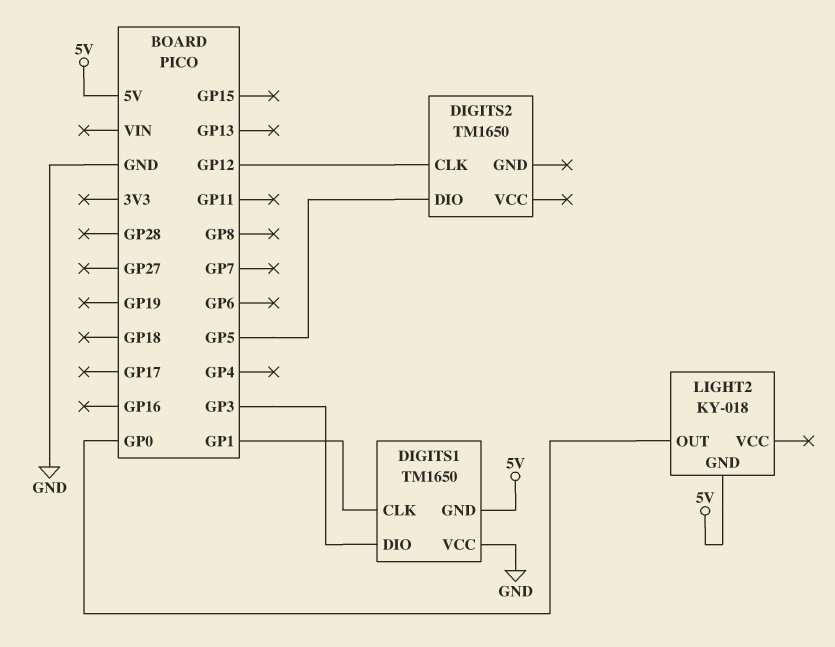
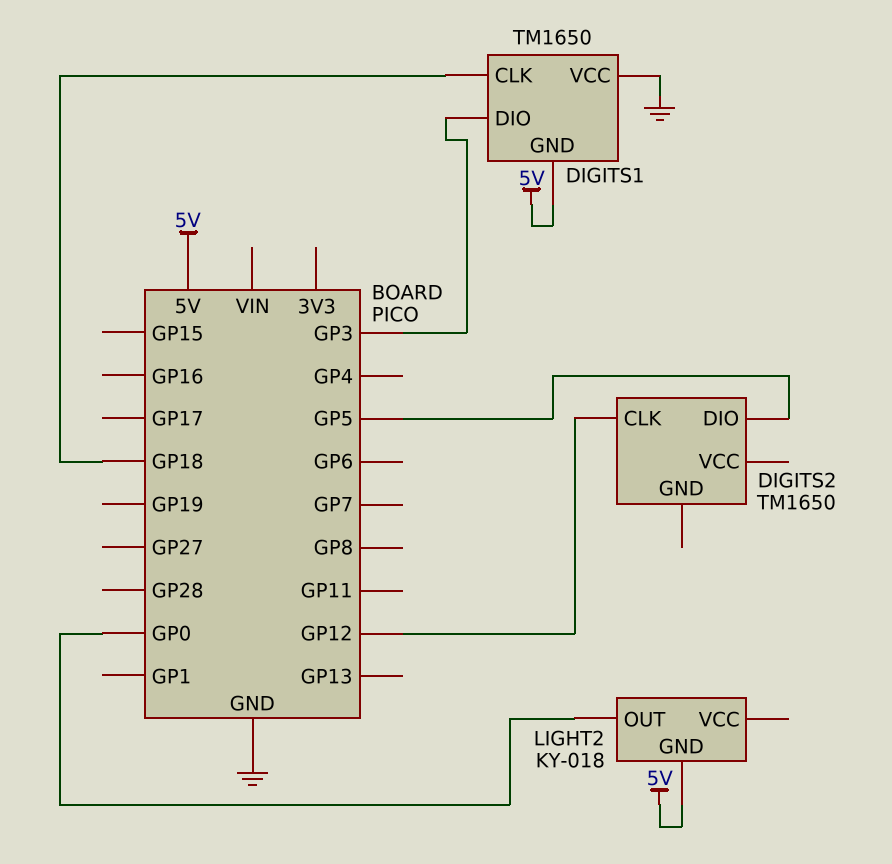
DIGITS1 pin CLK: GP1 -> GP18

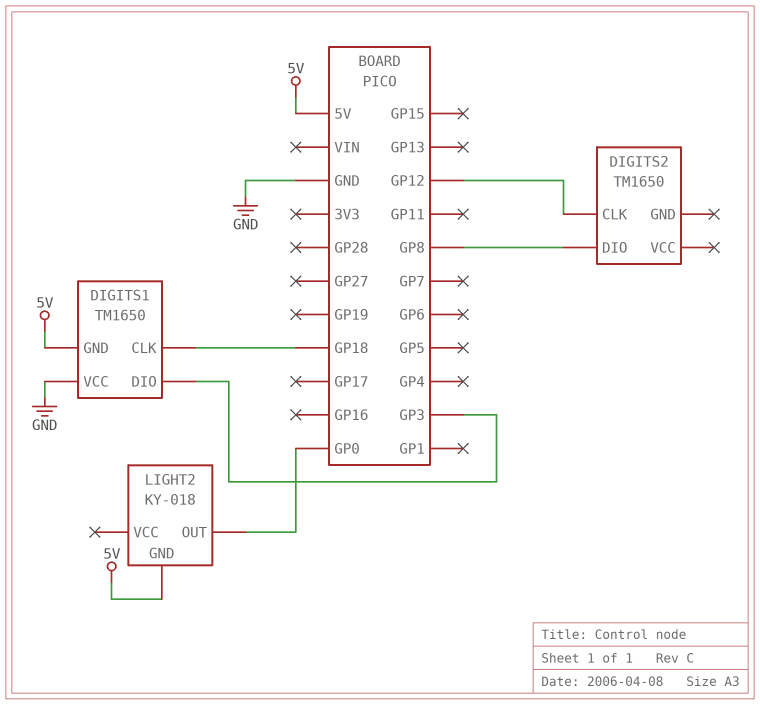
DIGITS2 pin DIO: GP5 -> GP8

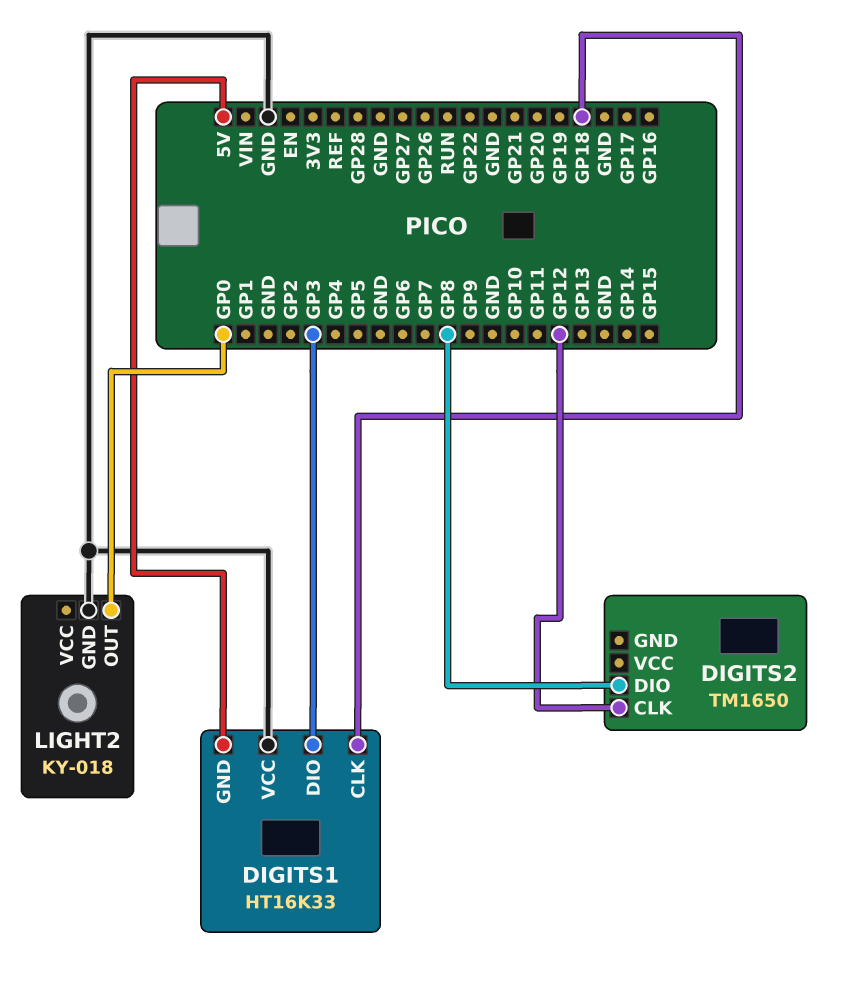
DIGITS1: TM1650 -> HT16K33
LIGHT2 pin GND: 5V -> GND

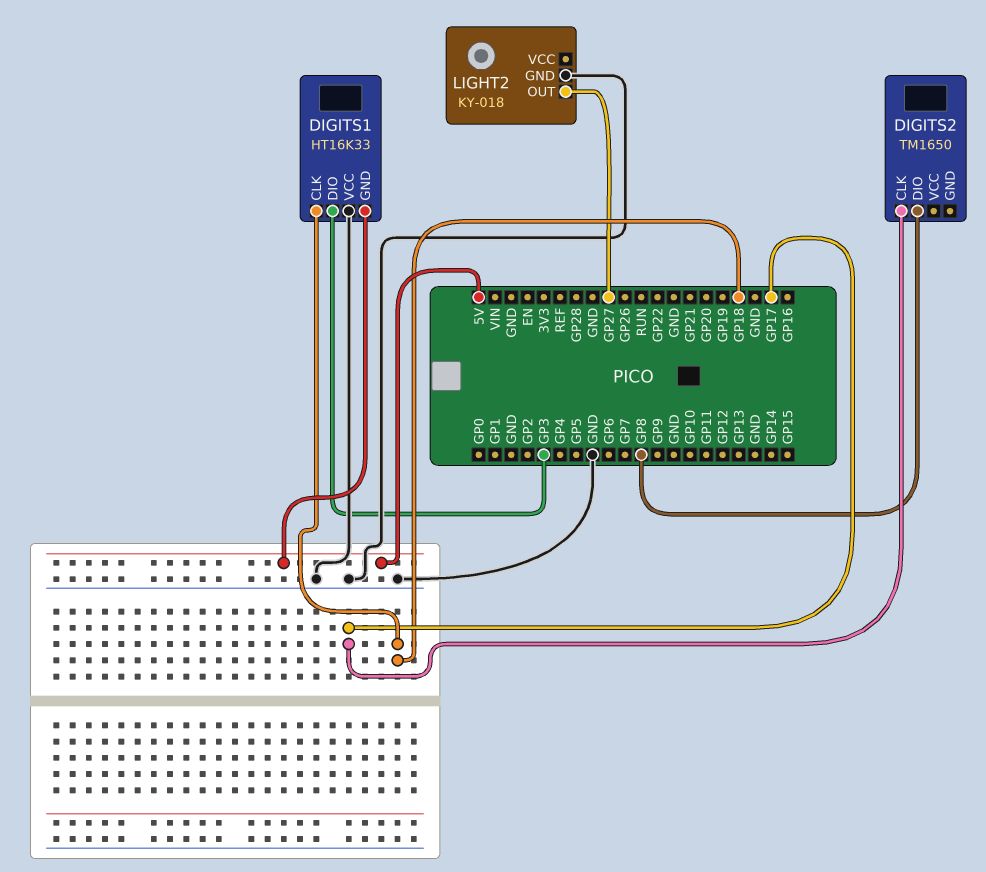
DIGITS2 pin CLK: GP12 -> GP17
LIGHT2 pin OUT: GP0 -> GP27

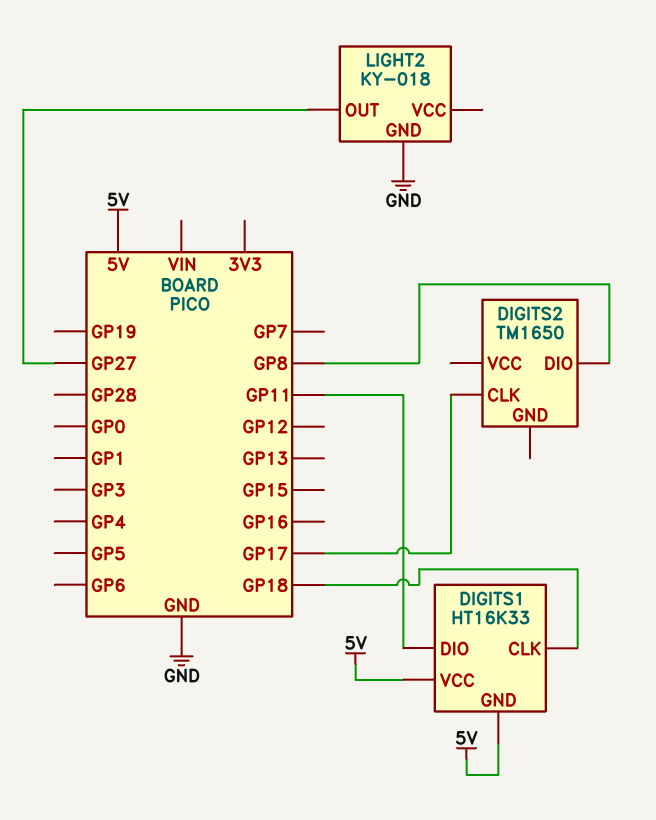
DIGITS1 pin DIO: GP3 -> GP11
DIGITS1 pin VCC: GND -> 5V

